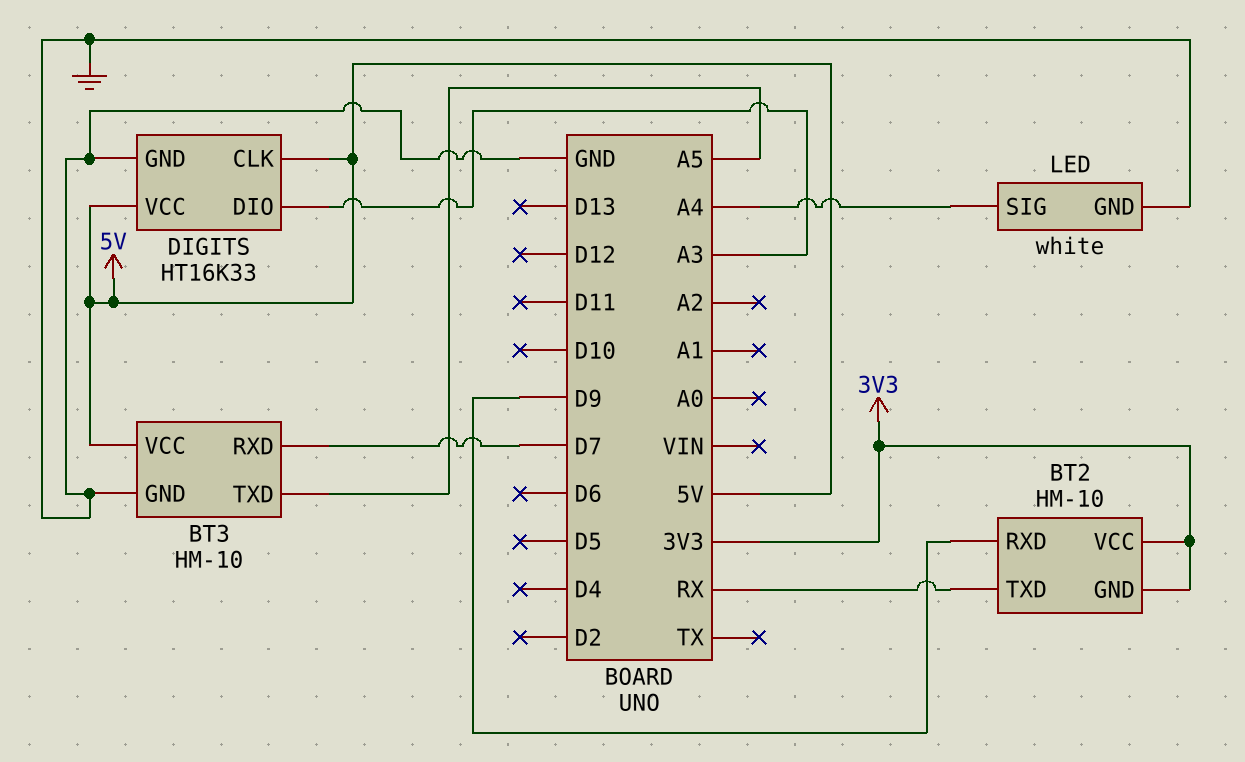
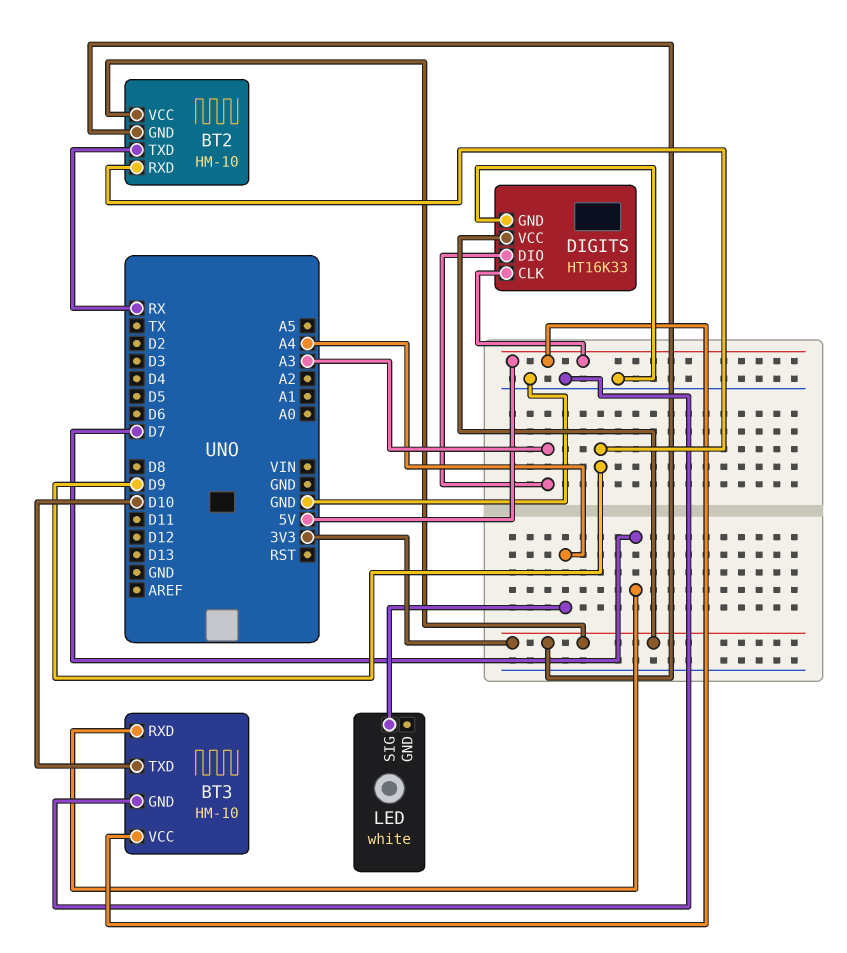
BT3 pin TXD: A5 -> D10
DIGITS pin VCC: 5V -> 3V3
LED pin GND: GND -> none

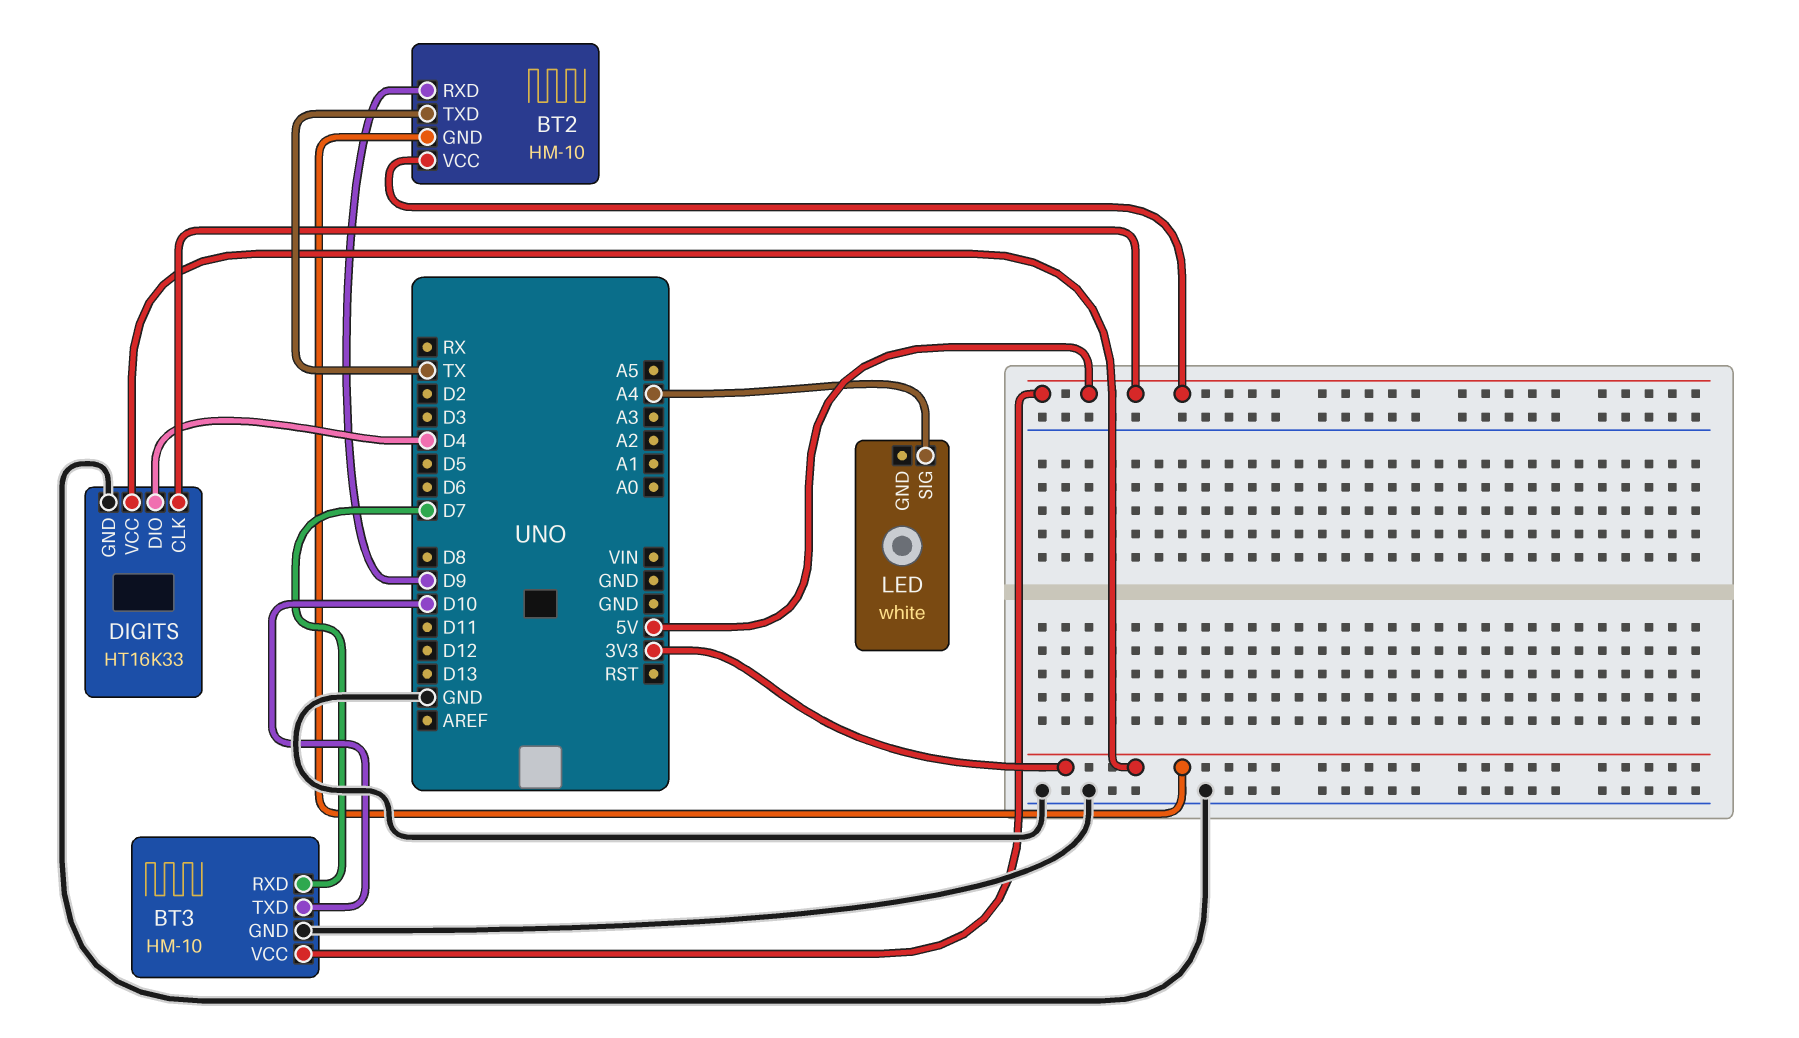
BT2 pin TXD: RX -> TX
BT2 pin VCC: 3V3 -> 5V
DIGITS pin DIO: A3 -> D4

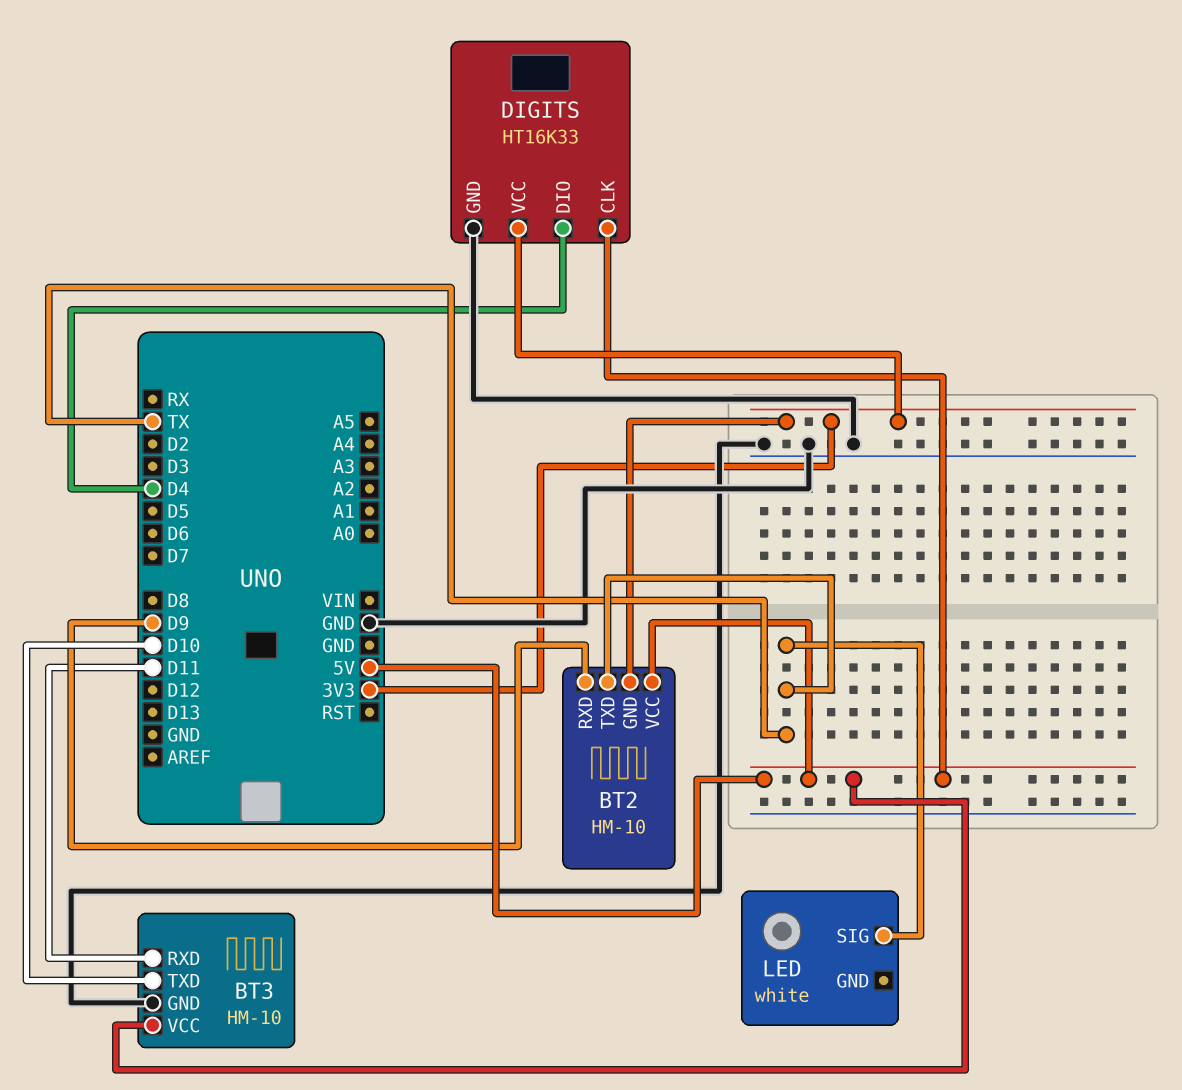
BT3 pin RXD: D7 -> D11
LED pin SIG: A4 -> TX

